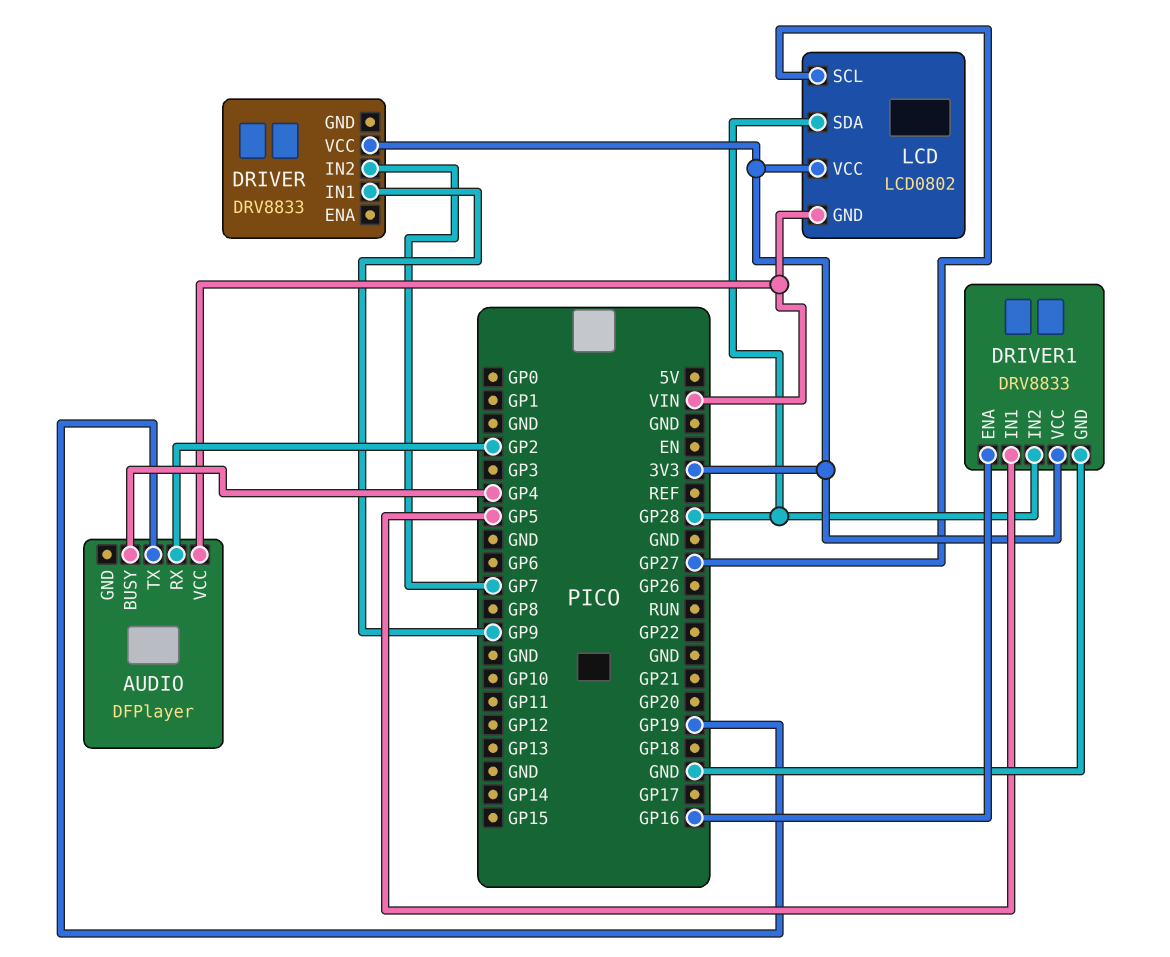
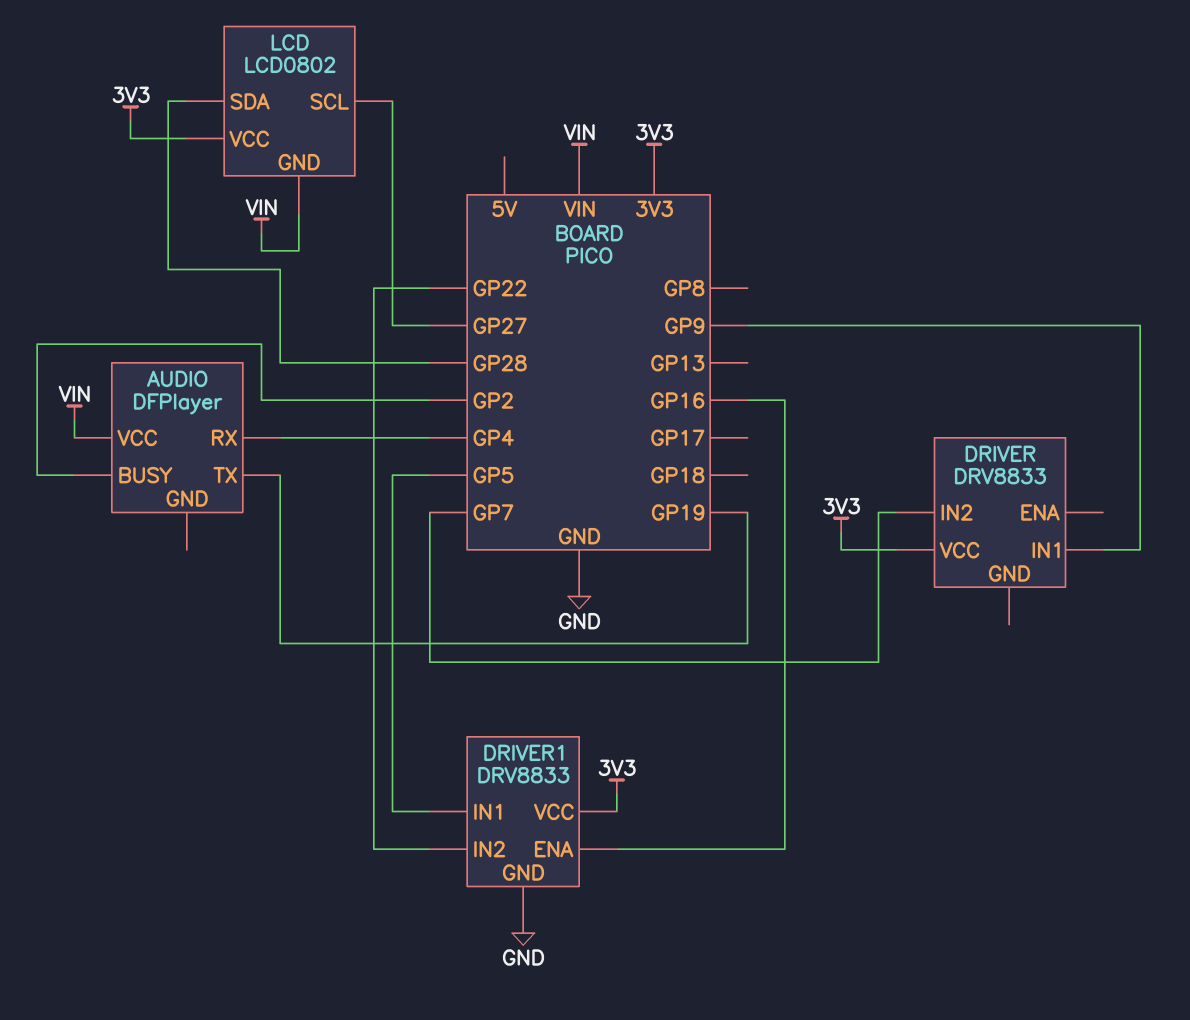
AUDIO pin BUSY: GP4 -> GP2
AUDIO pin RX: GP2 -> GP4
DRIVER1 pin IN2: GP28 -> GP22

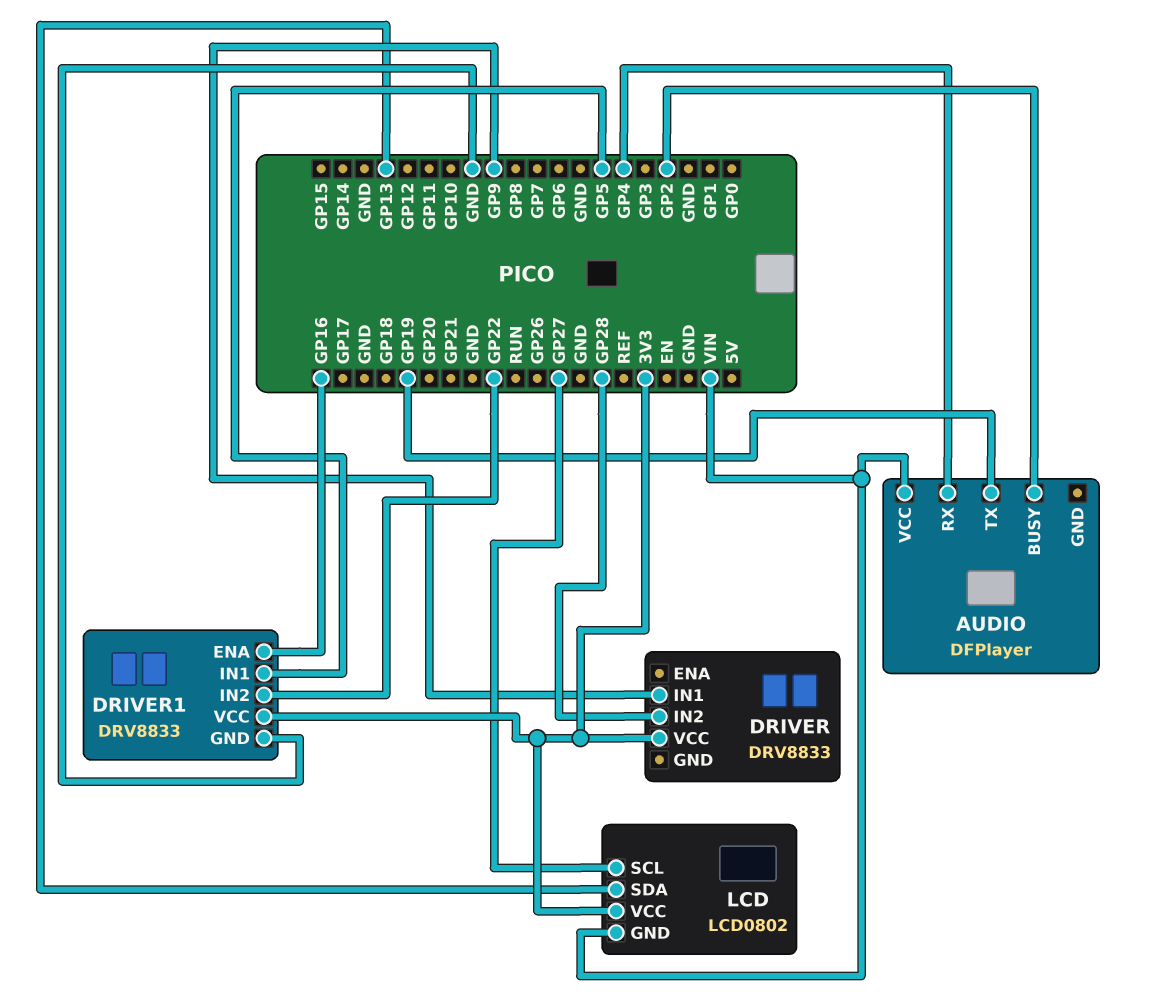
DRIVER pin IN2: GP7 -> GP28
LCD pin SDA: GP28 -> GP13

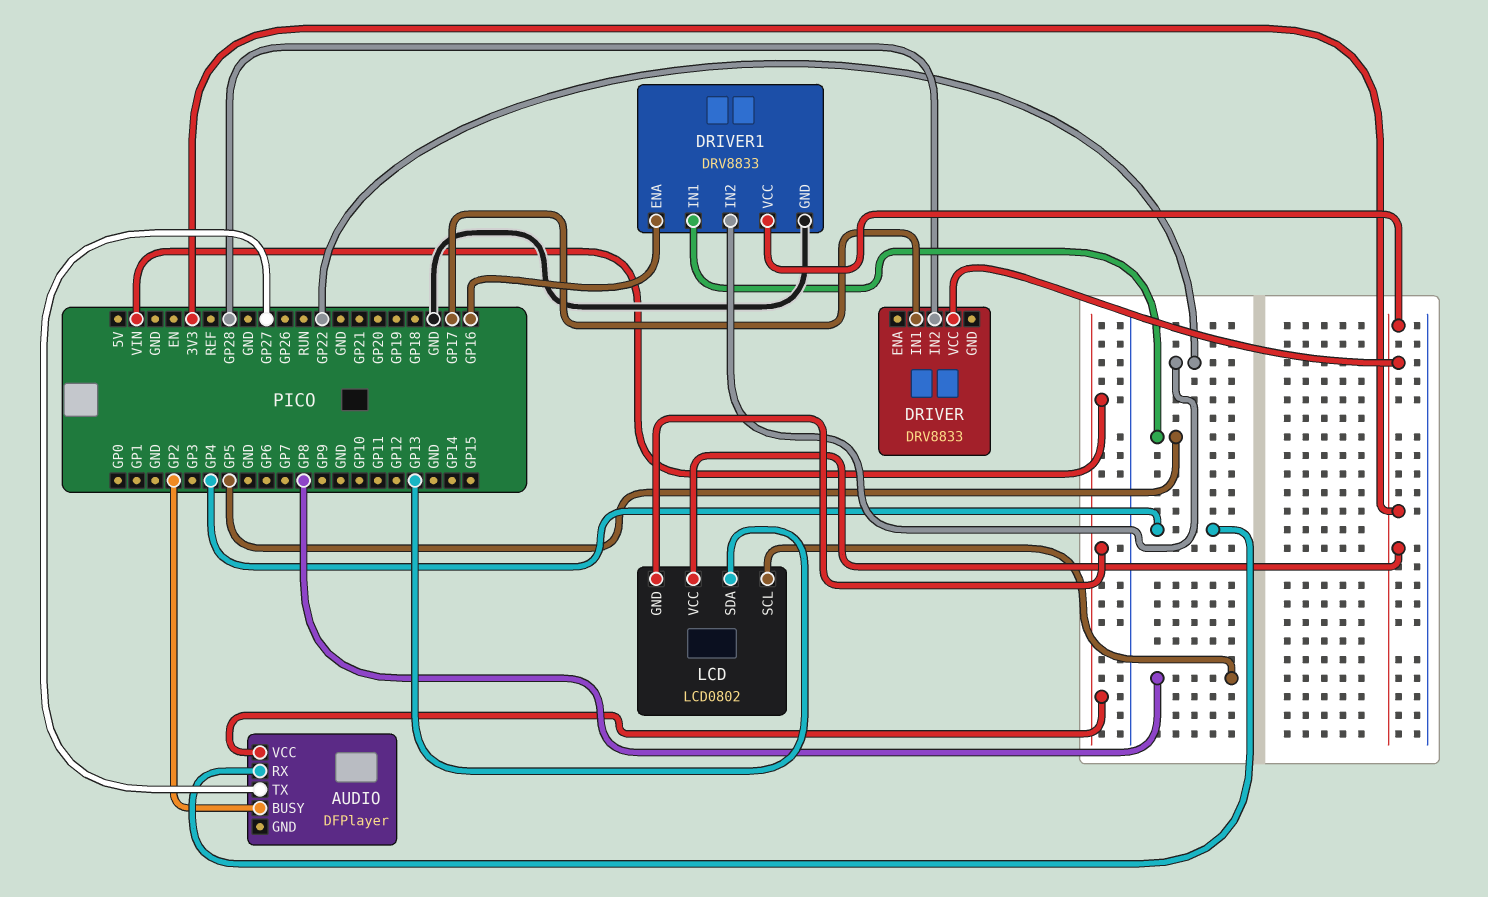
AUDIO pin TX: GP19 -> GP27
DRIVER pin IN1: GP9 -> GP17
LCD pin SCL: GP27 -> GP8

